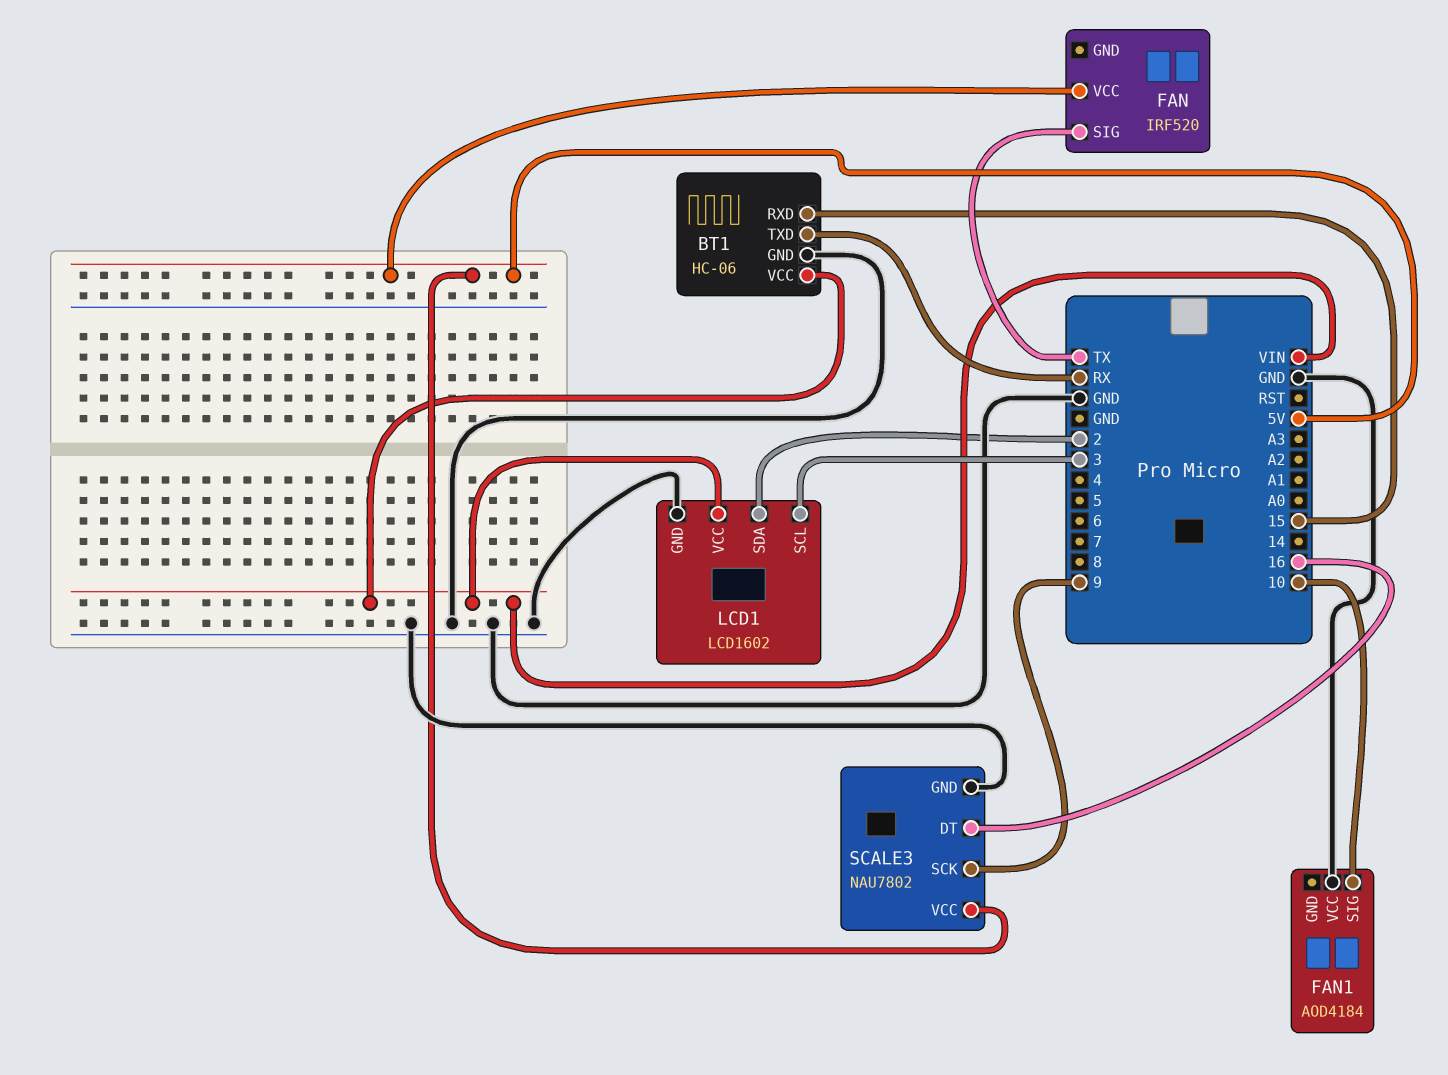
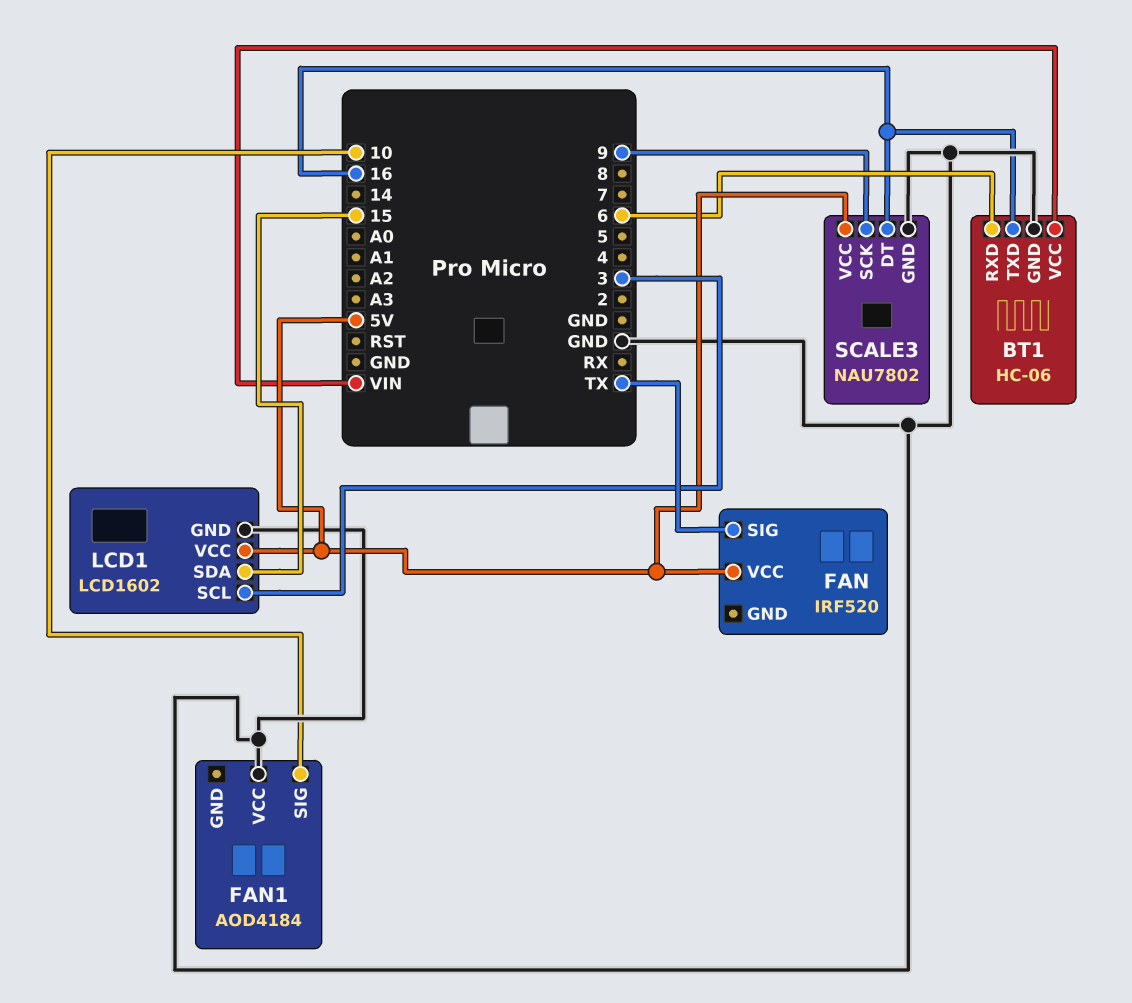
BT1 pin RXD: 15 -> 6
BT1 pin TXD: RX -> 16
LCD1 pin SDA: 2 -> 15
LCD1 pin VCC: VIN -> 5V

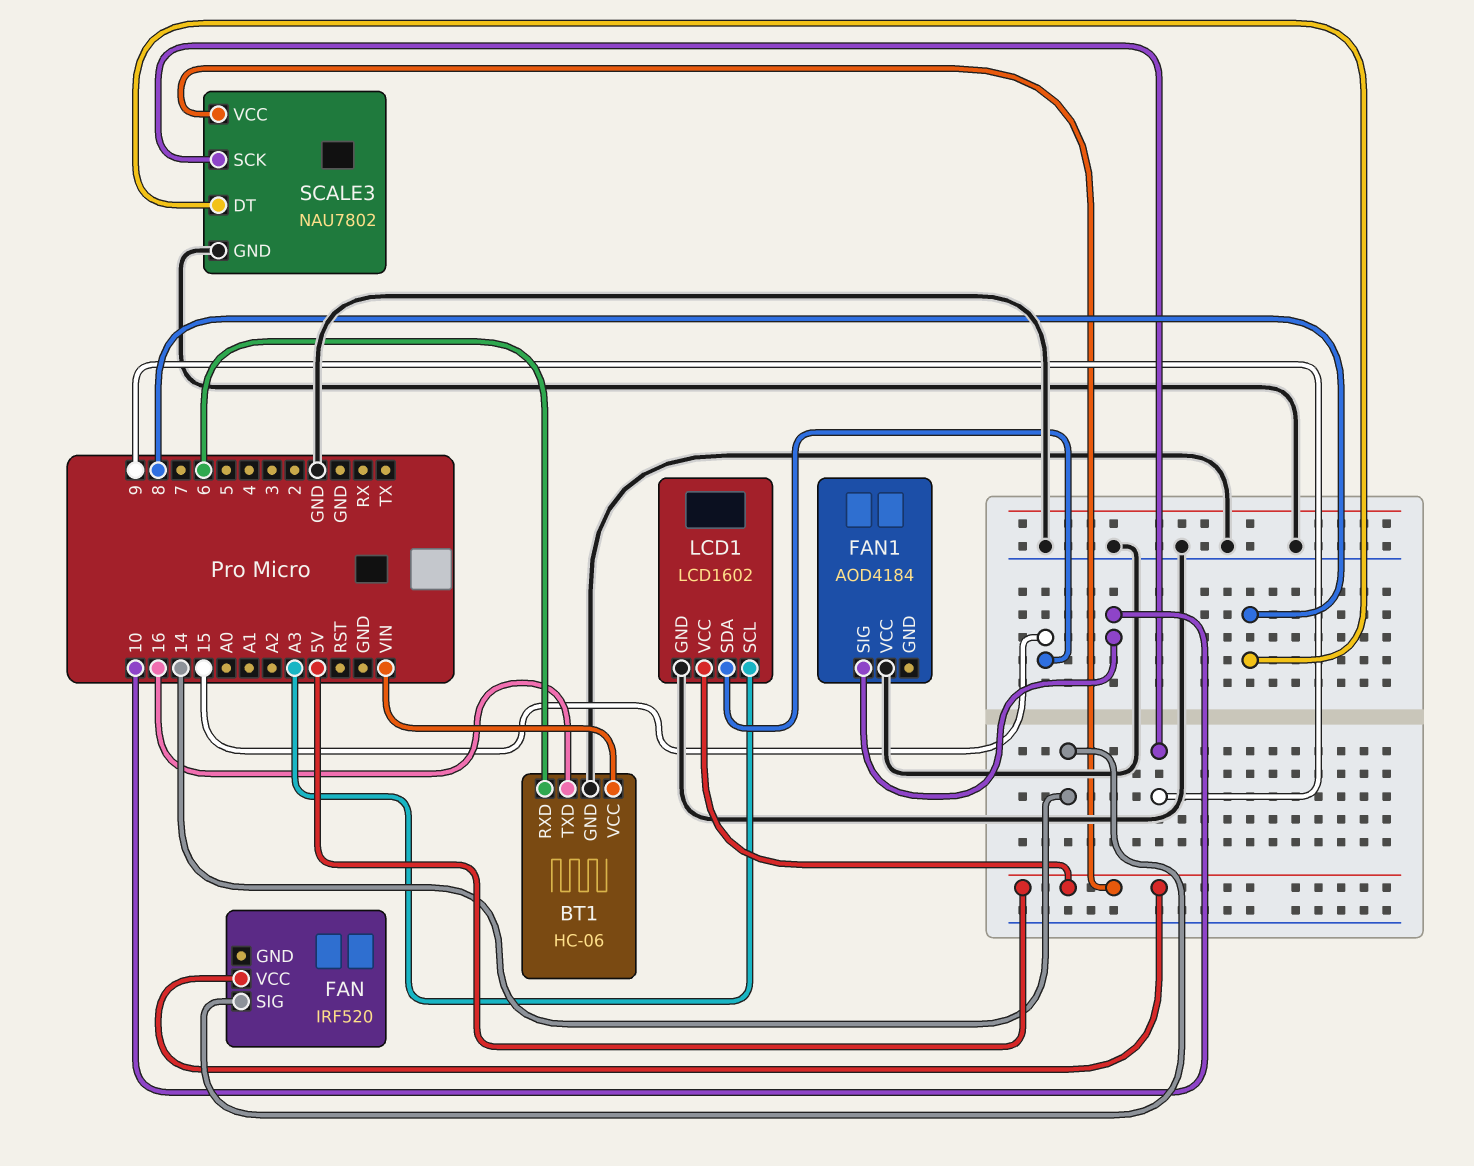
FAN pin SIG: TX -> 14
LCD1 pin SCL: 3 -> A3
SCALE3 pin DT: 16 -> 8

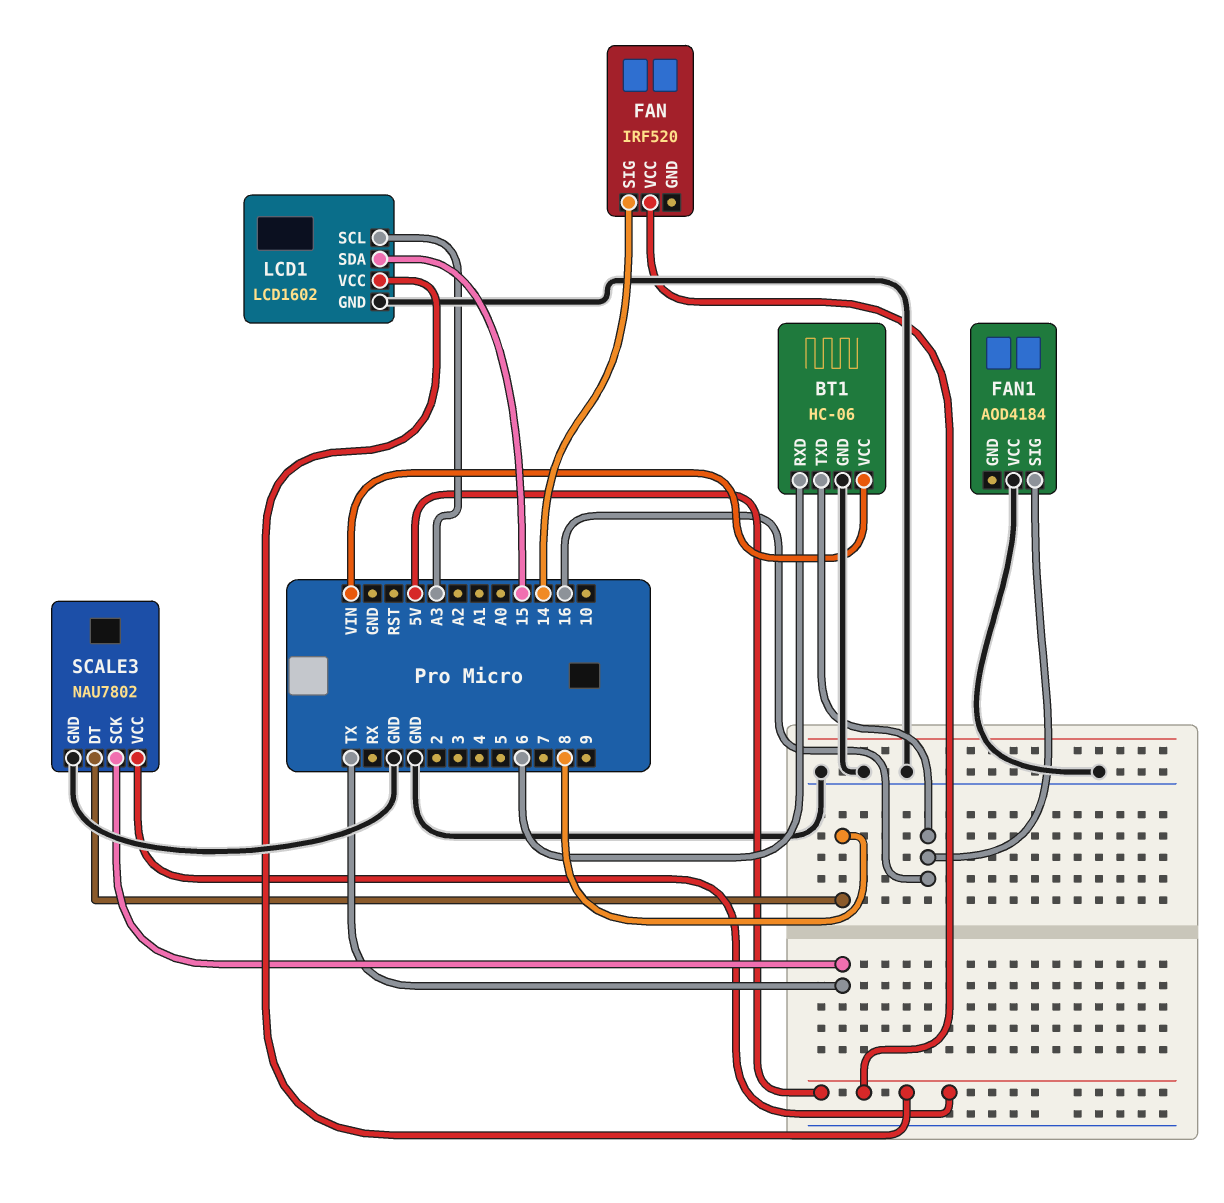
FAN1 pin SIG: 10 -> 16
SCALE3 pin SCK: 9 -> TX

